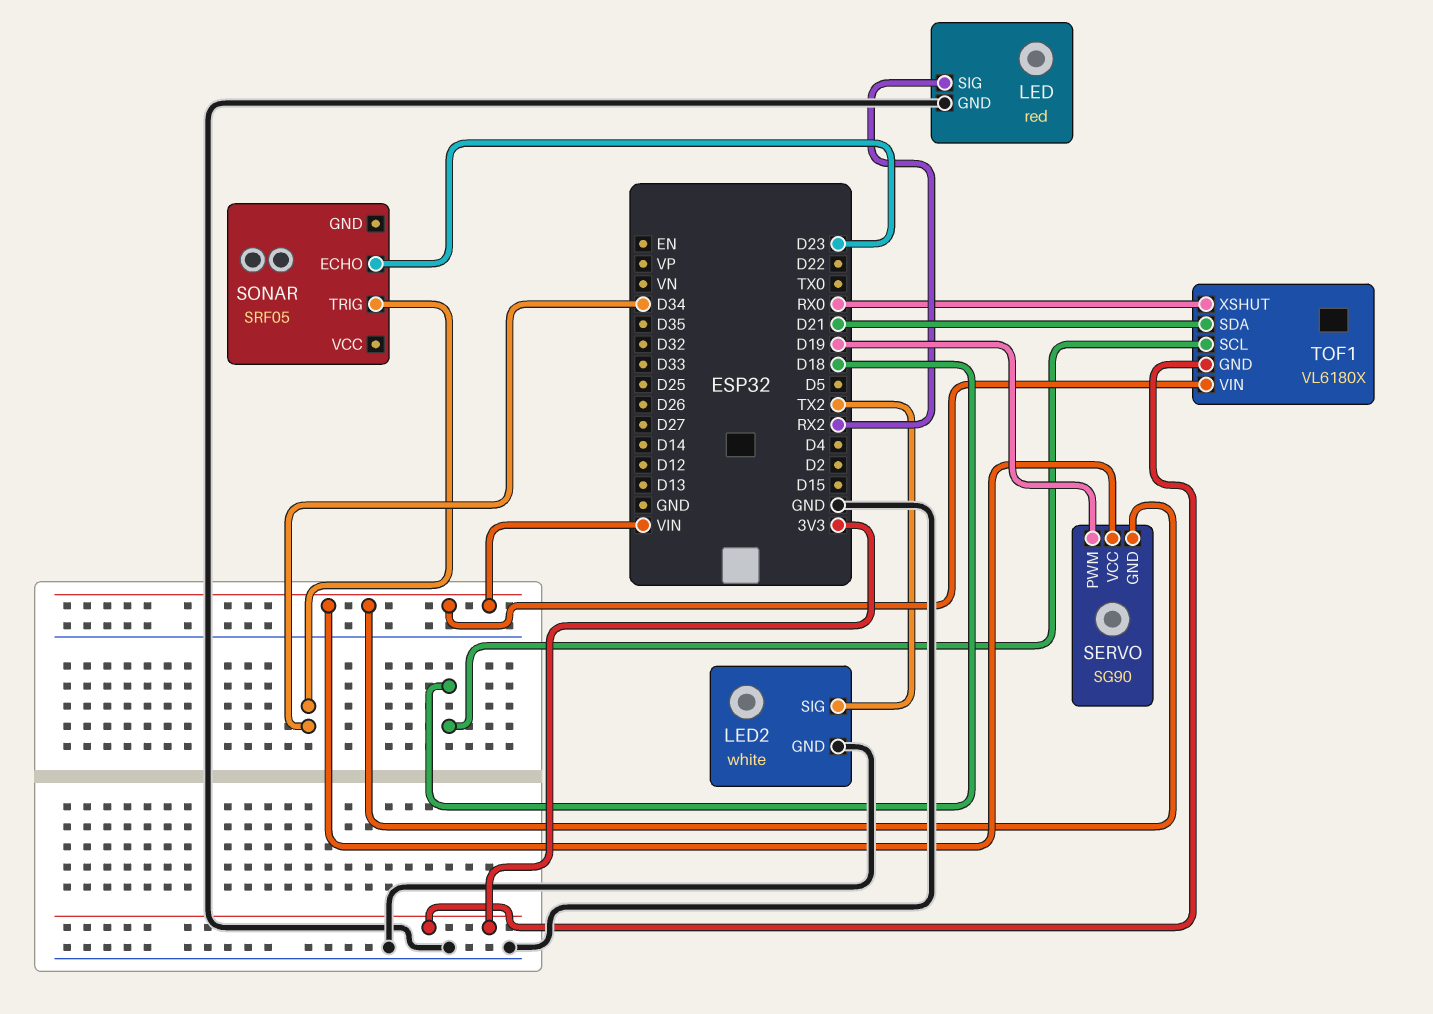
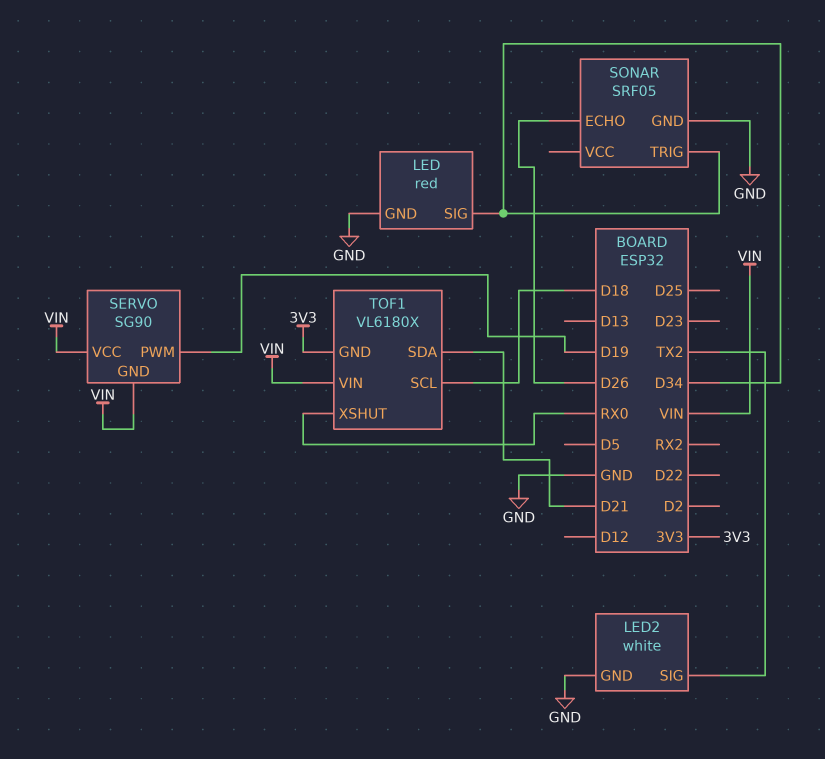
LED pin SIG: RX2 -> D34
SONAR pin ECHO: D23 -> D26
SONAR pin GND: none -> GND

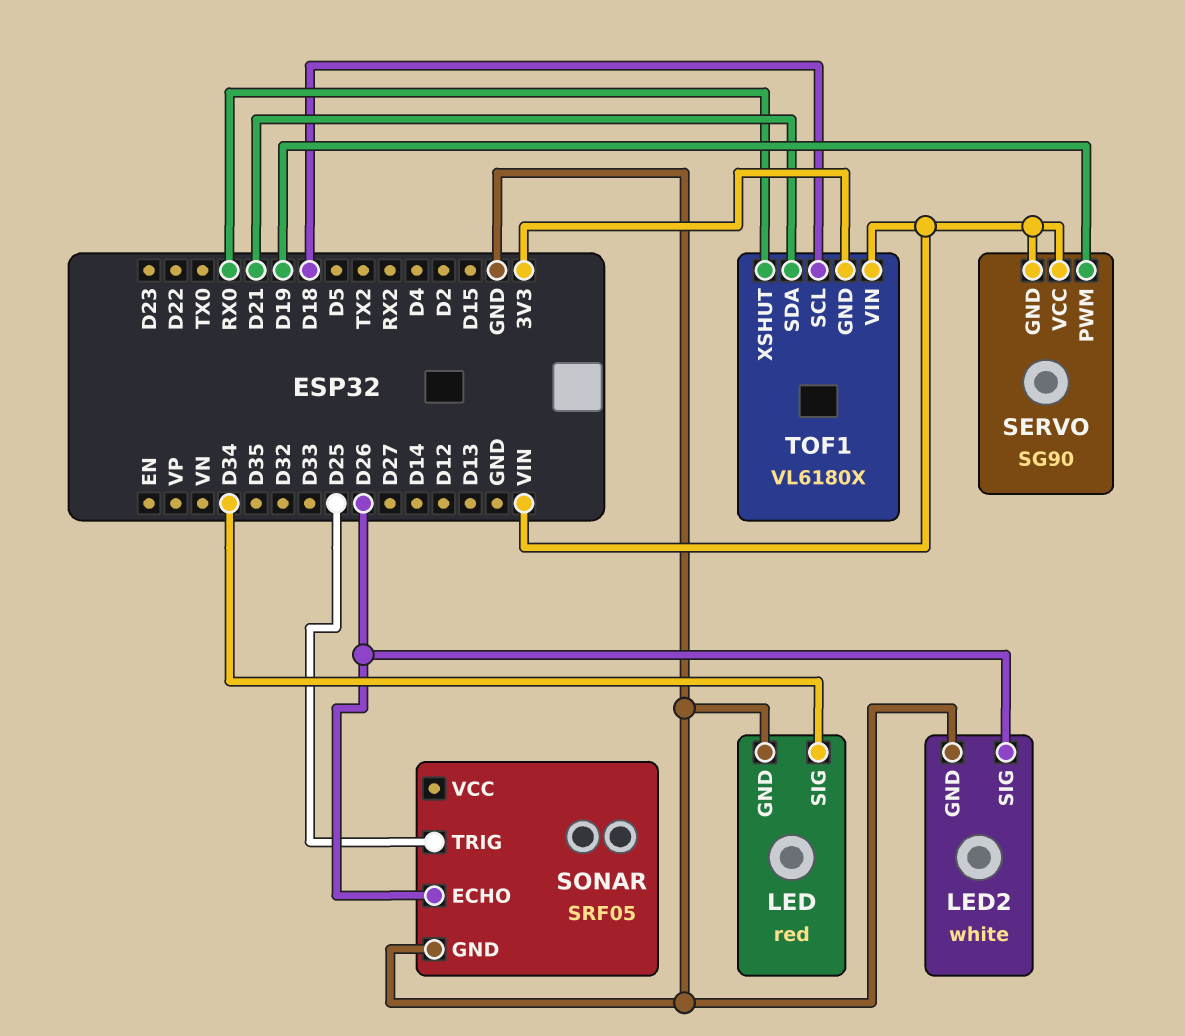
LED2 pin SIG: TX2 -> D26
SONAR pin TRIG: D34 -> D25

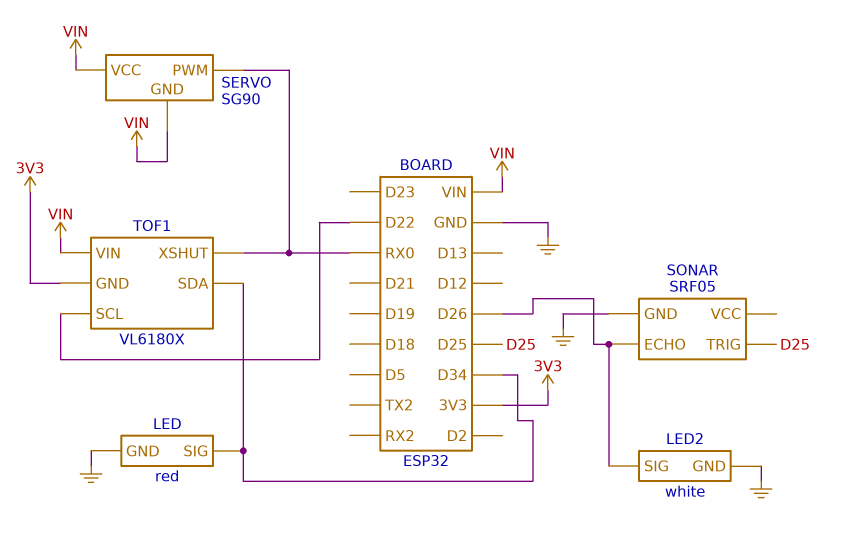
SERVO pin PWM: D19 -> RX0
TOF1 pin SCL: D18 -> D22
TOF1 pin SDA: D21 -> D34

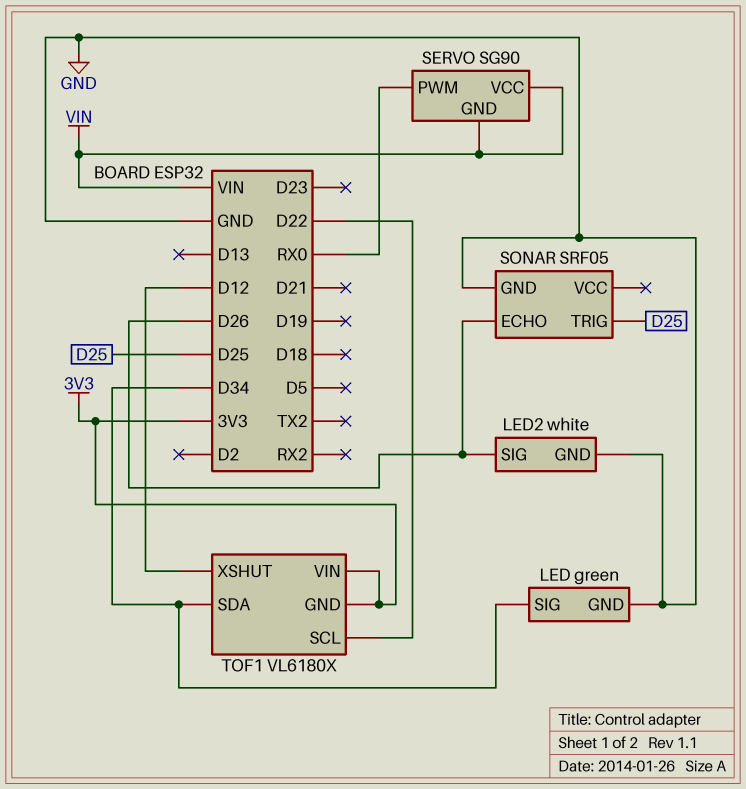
LED: red -> green
TOF1 pin VIN: VIN -> 3V3
TOF1 pin XSHUT: RX0 -> D12

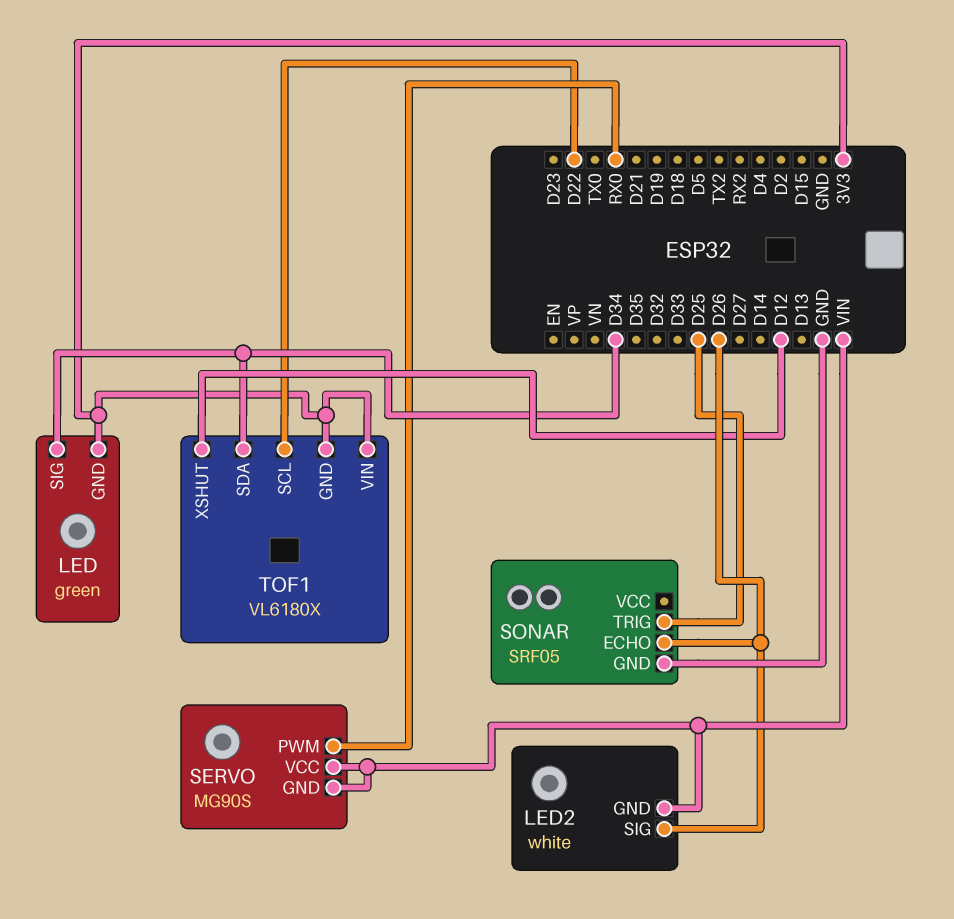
LED pin GND: GND -> 3V3
LED2 pin GND: GND -> VIN
SERVO: SG90 -> MG90S

